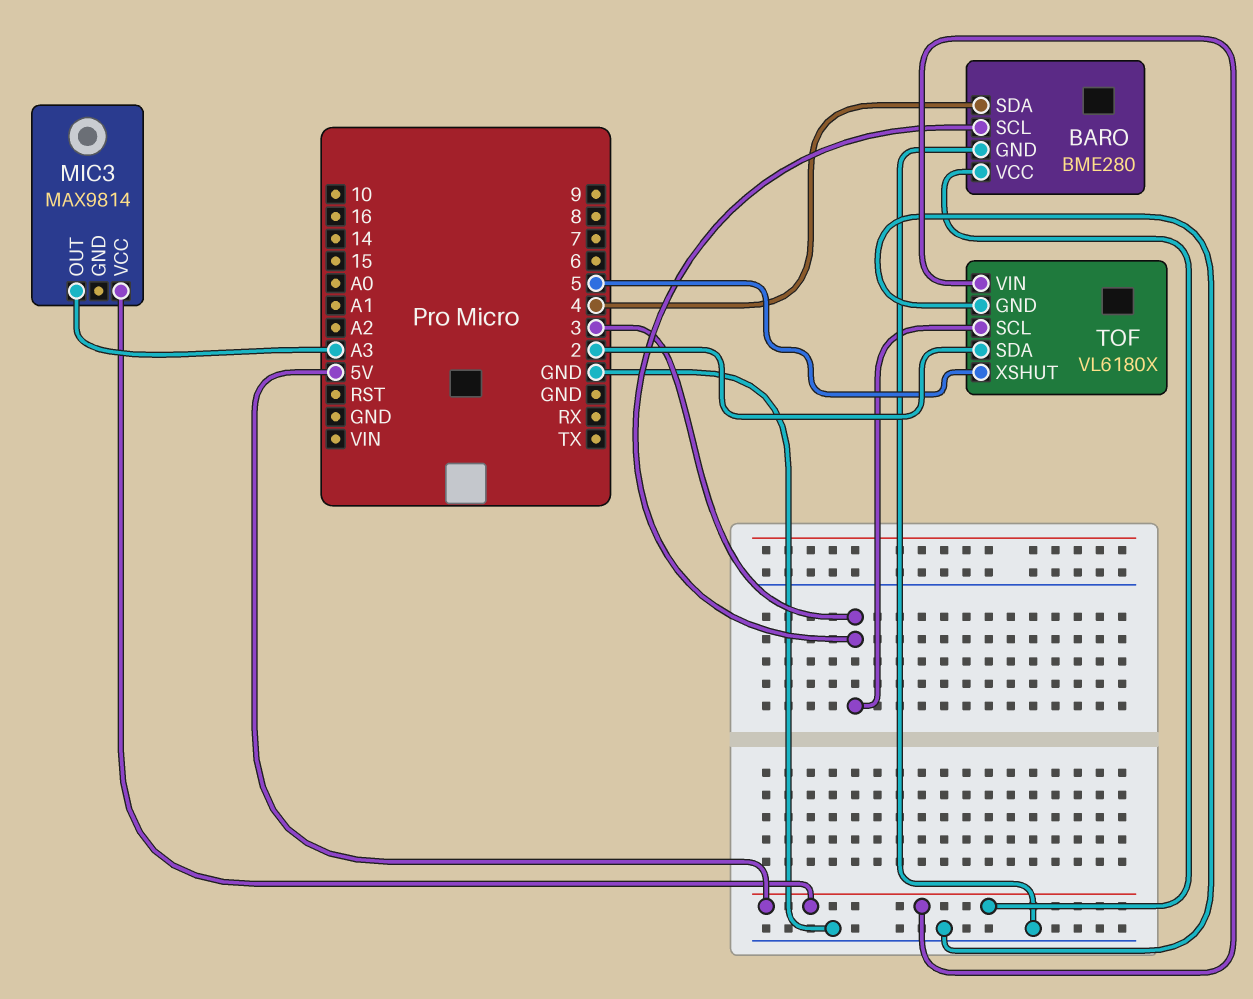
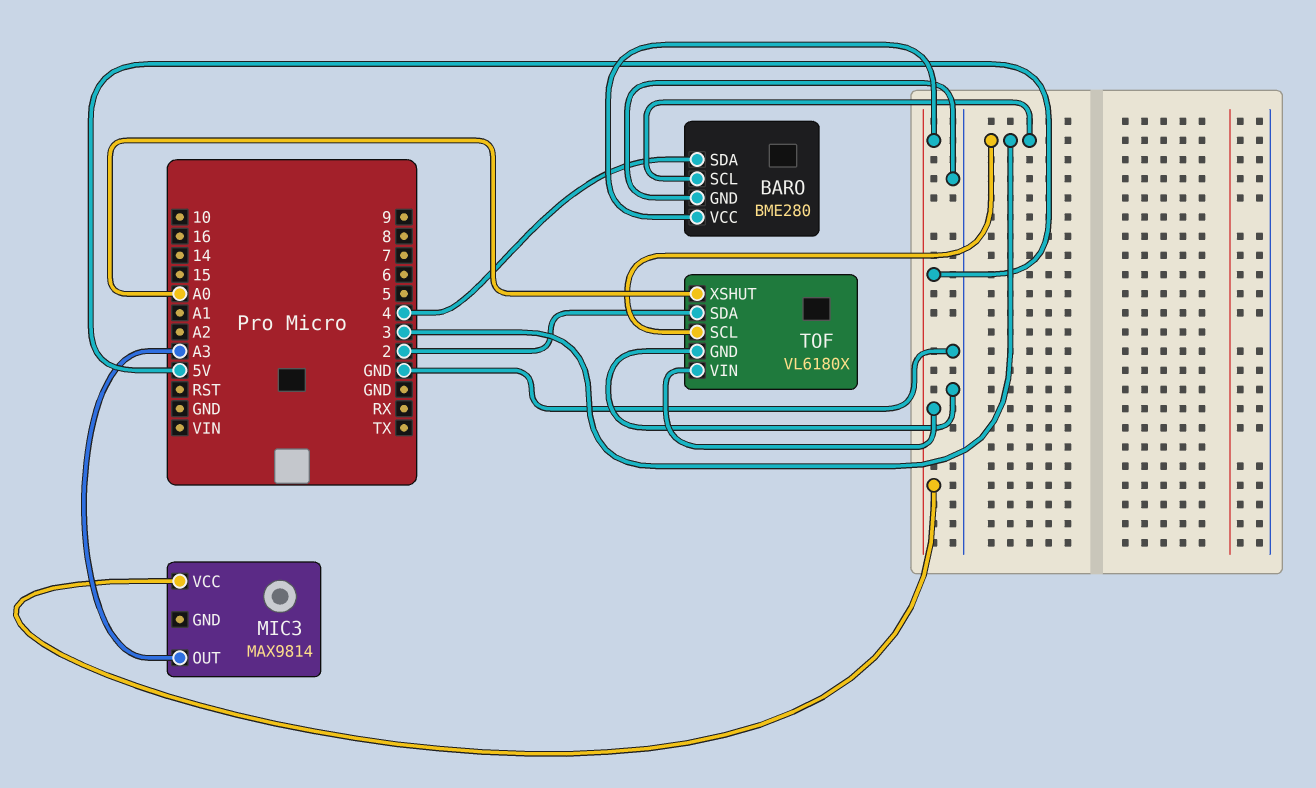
TOF pin XSHUT: 5 -> A0

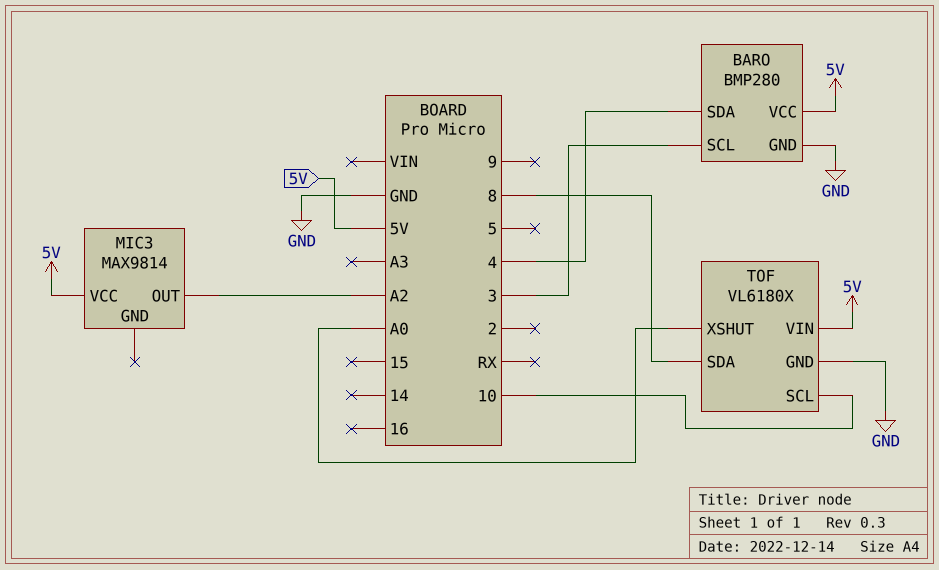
BARO: BME280 -> BMP280
MIC3 pin OUT: A3 -> A2
TOF pin SCL: 3 -> 10
TOF pin SDA: 2 -> 8

